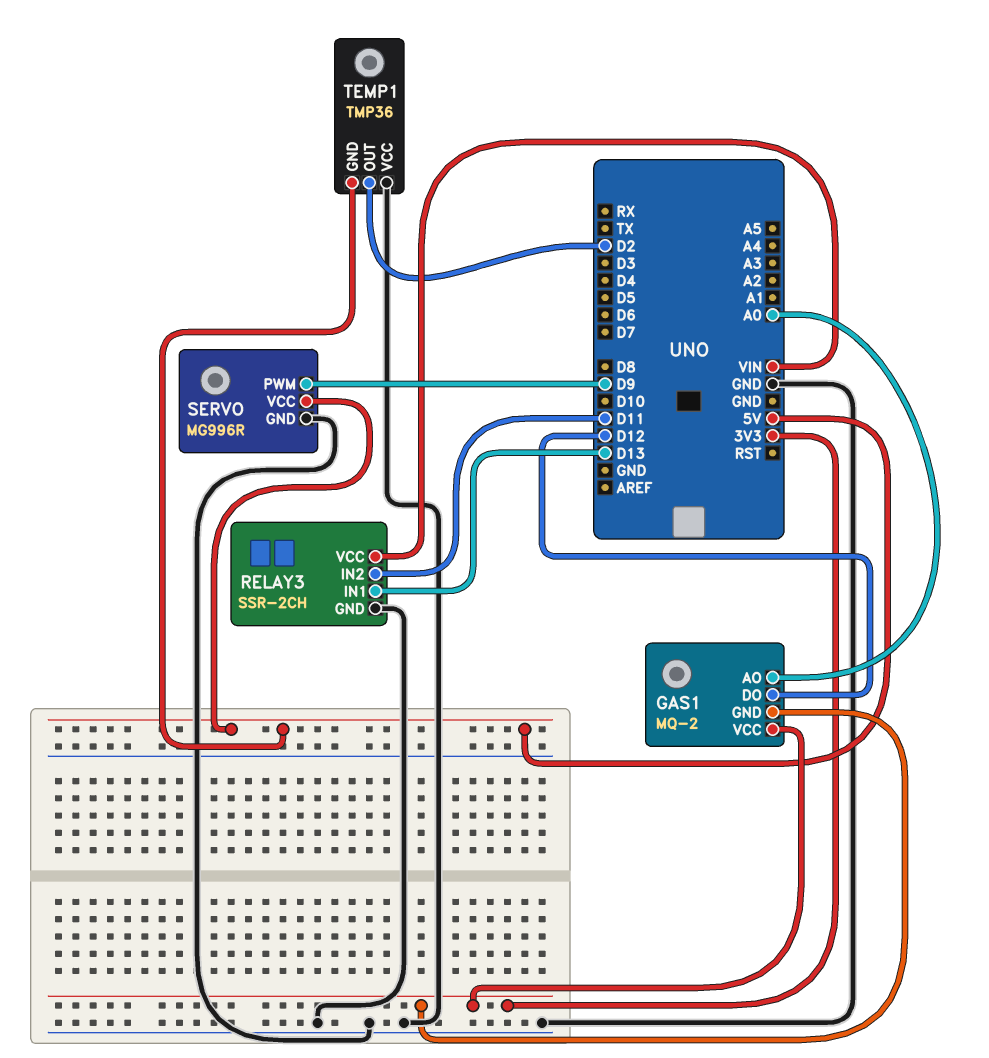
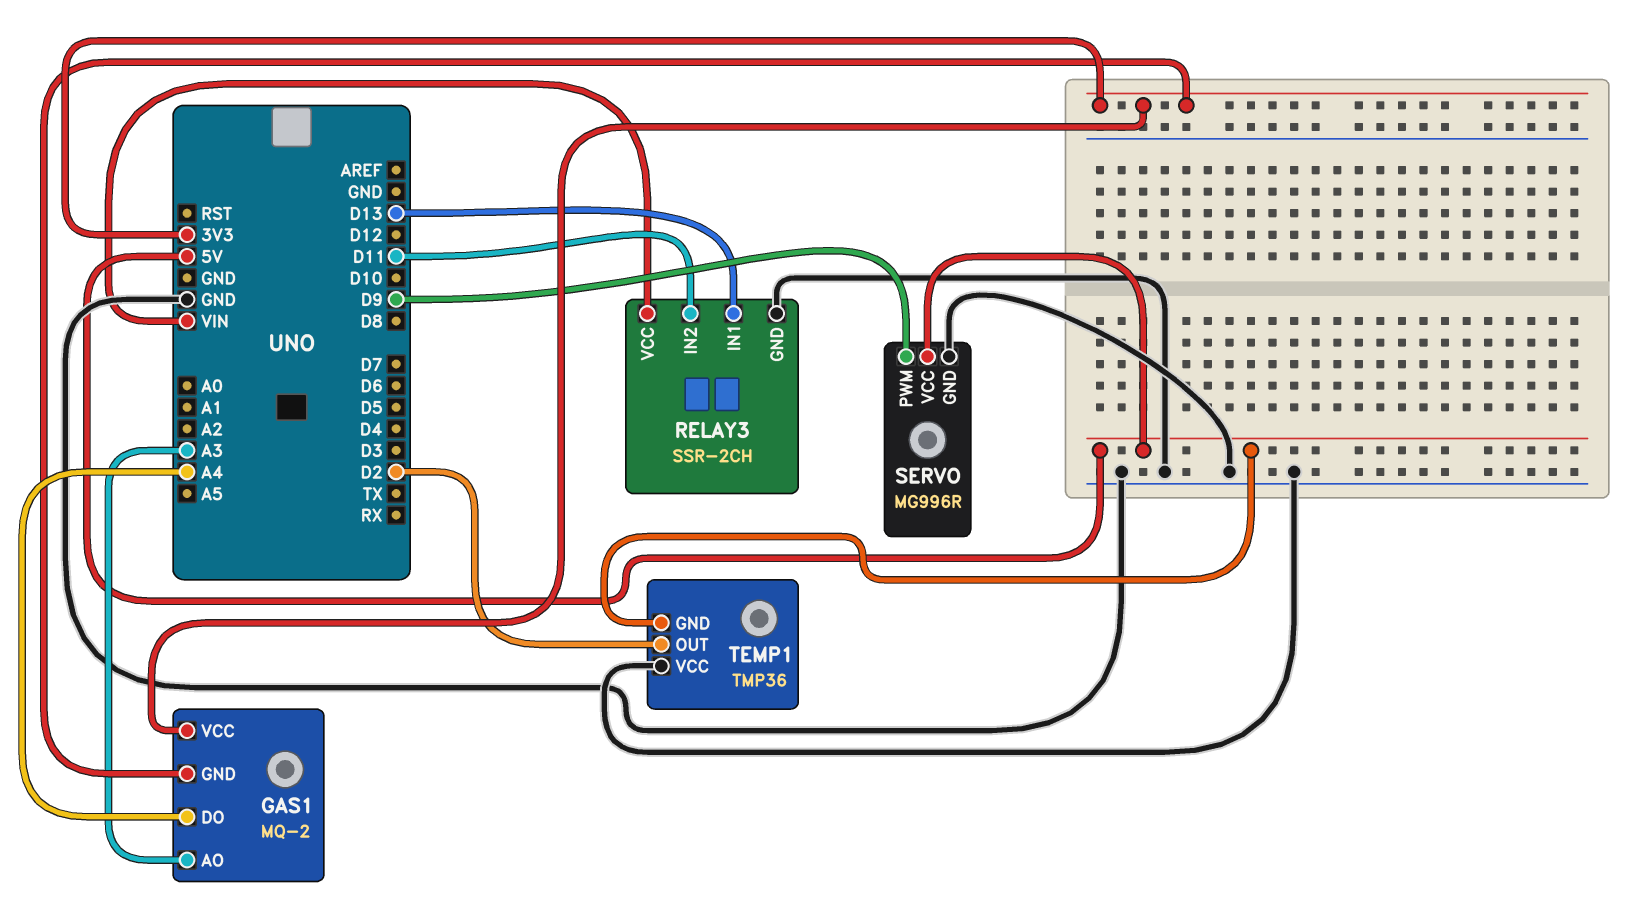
GAS1 pin AO: A0 -> A3
GAS1 pin DO: D12 -> A4

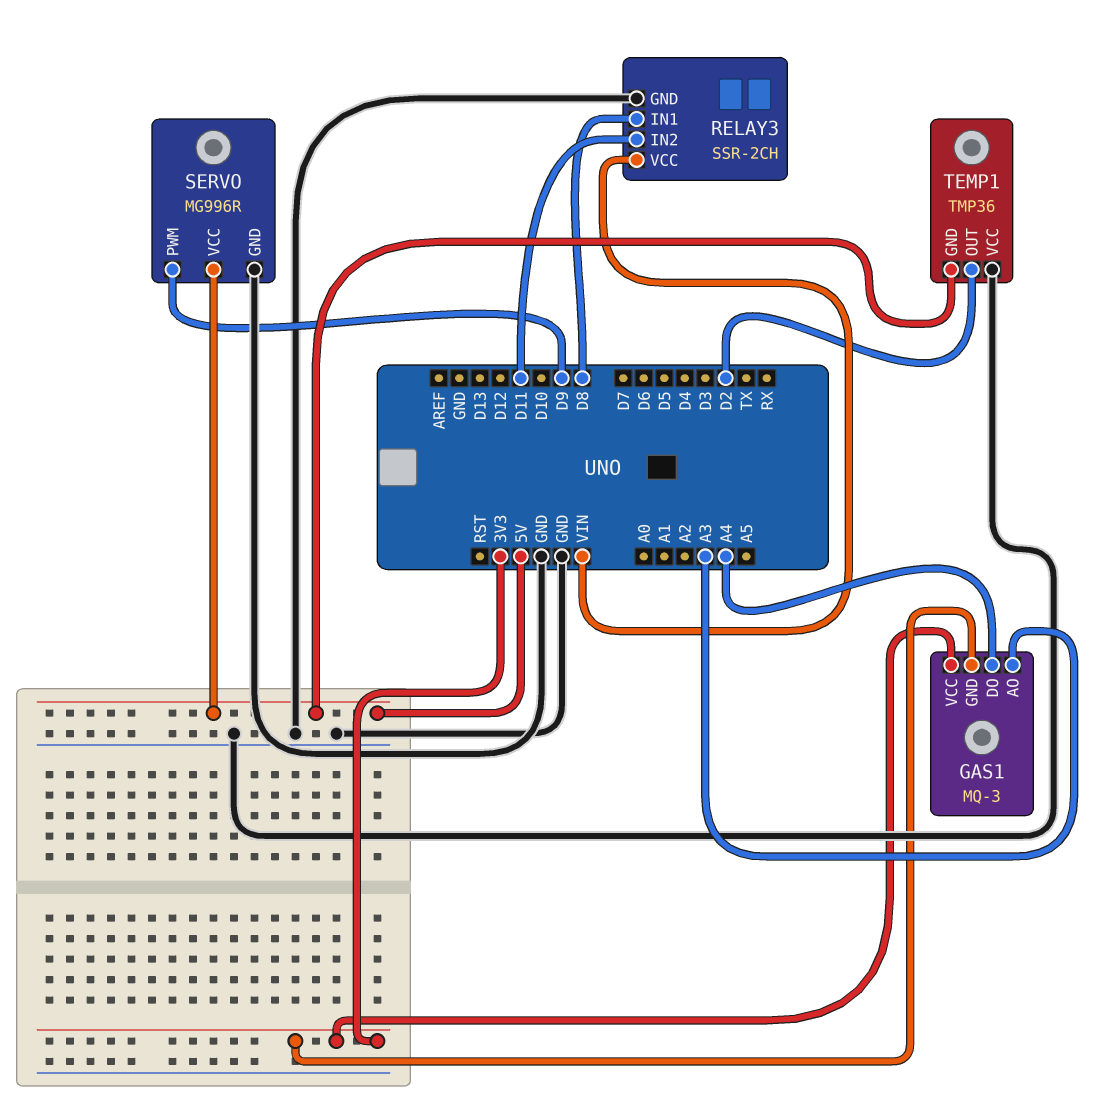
GAS1: MQ-2 -> MQ-3
RELAY3 pin IN1: D13 -> D8

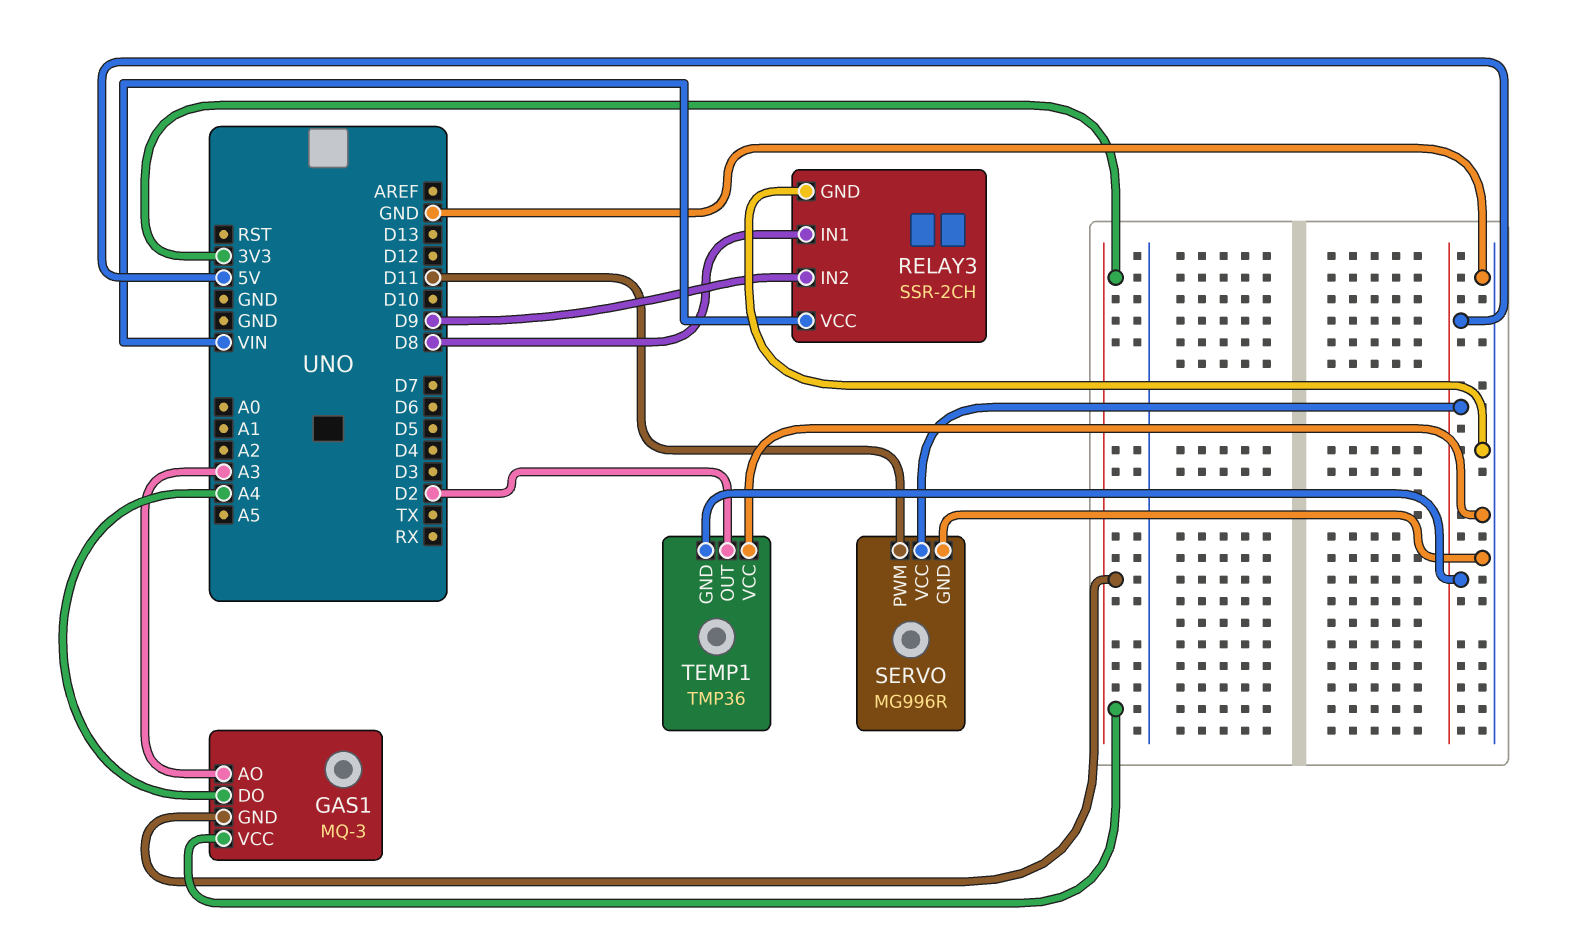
RELAY3 pin IN2: D11 -> D9
SERVO pin PWM: D9 -> D11

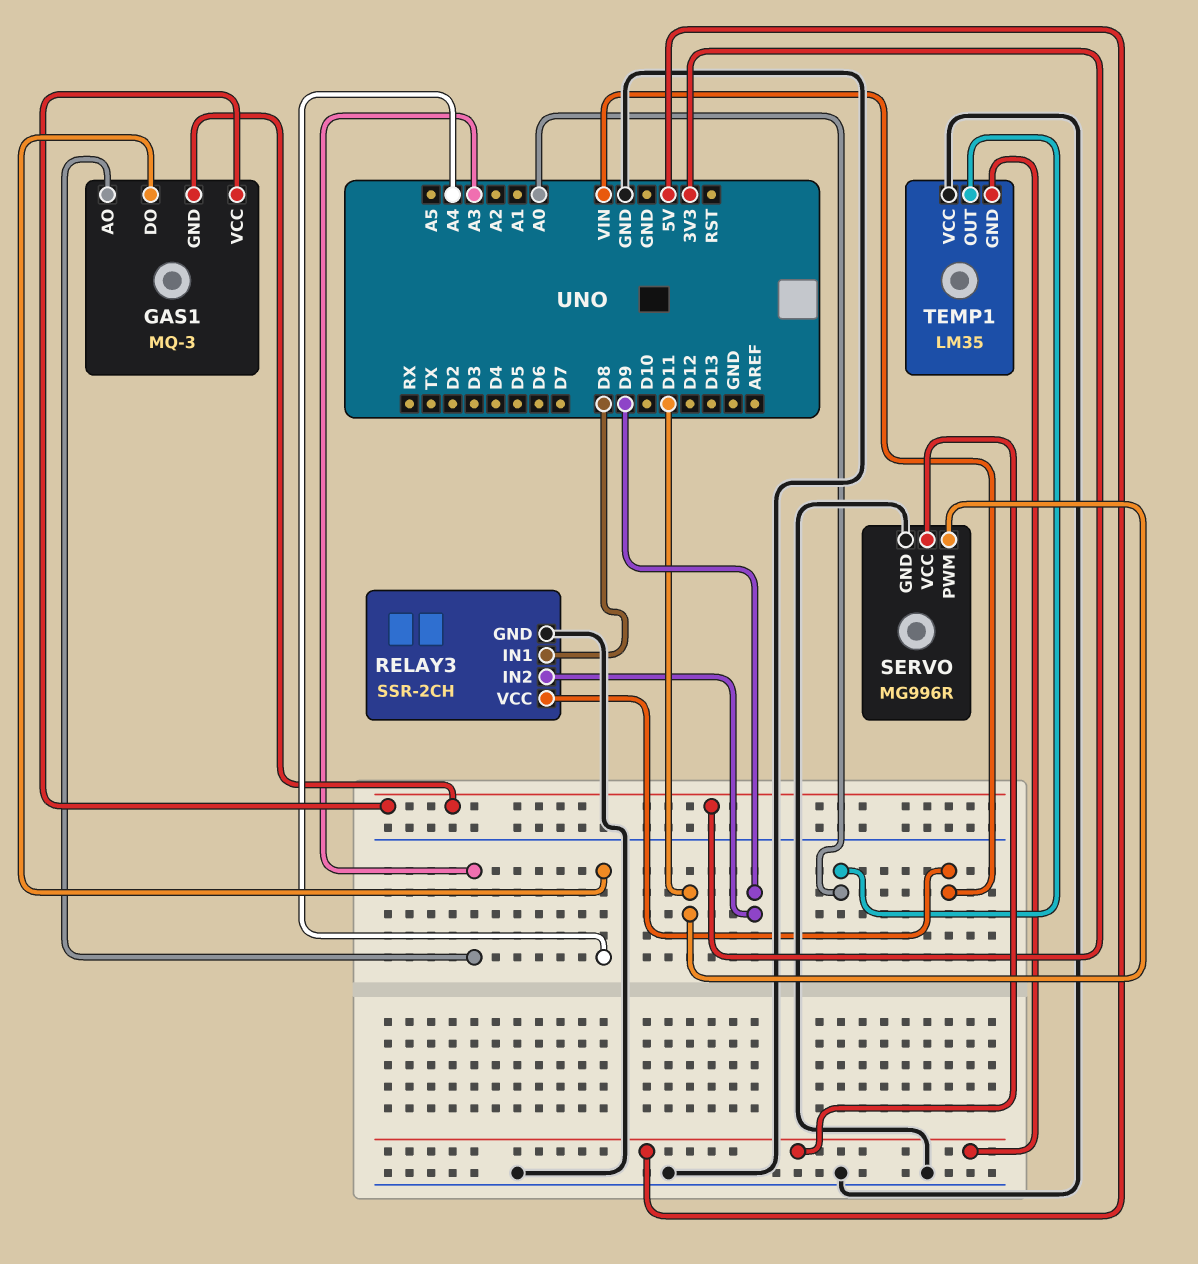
TEMP1: TMP36 -> LM35
TEMP1 pin OUT: D2 -> A0

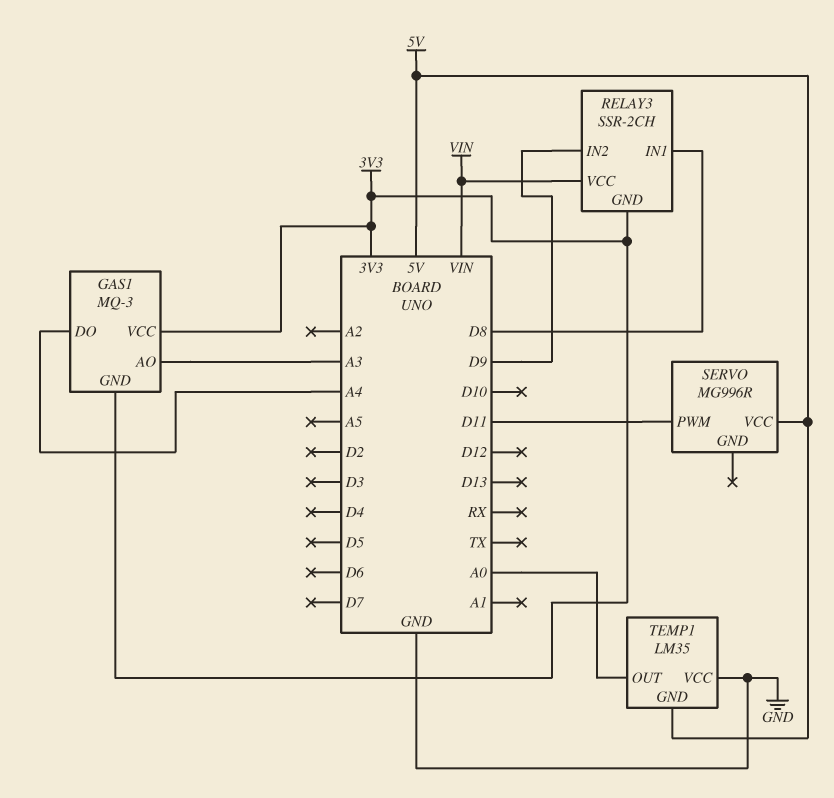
RELAY3 pin GND: GND -> 3V3
SERVO pin GND: GND -> none

